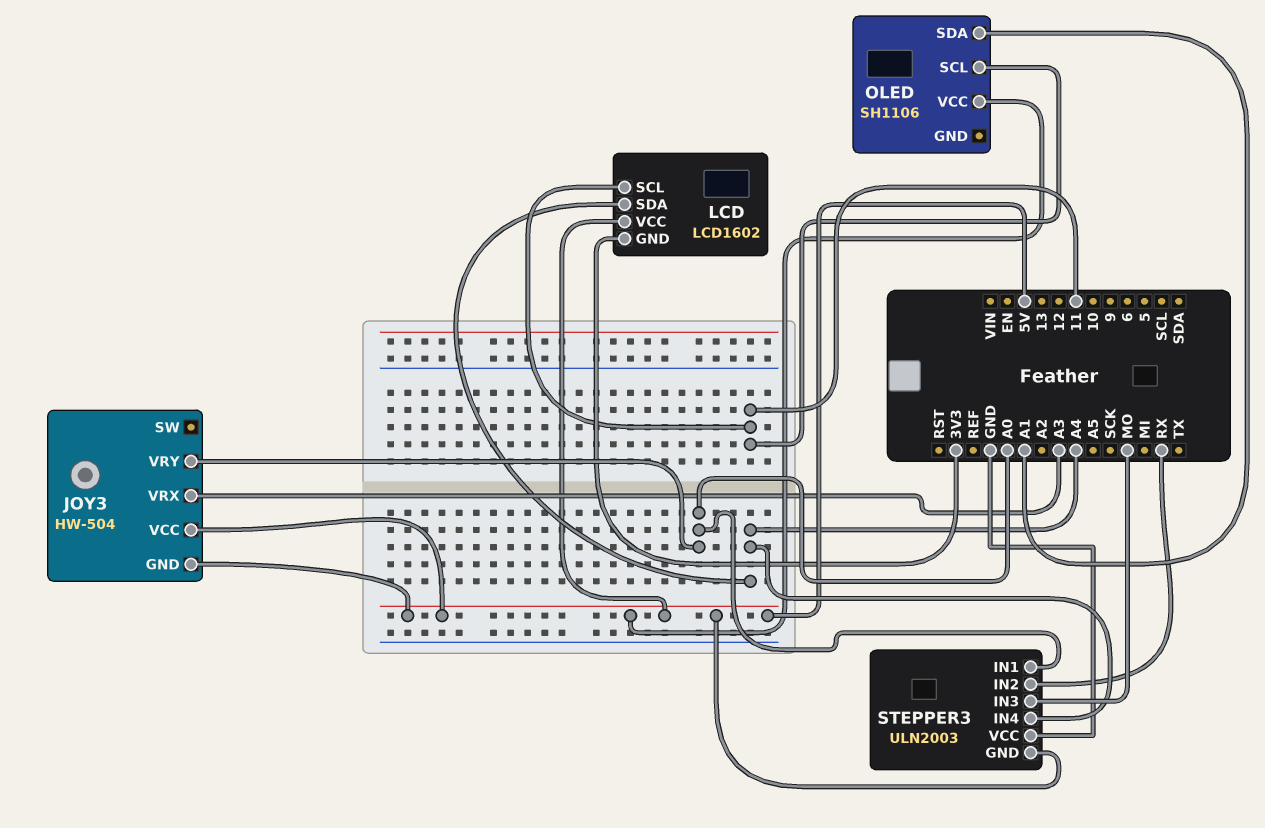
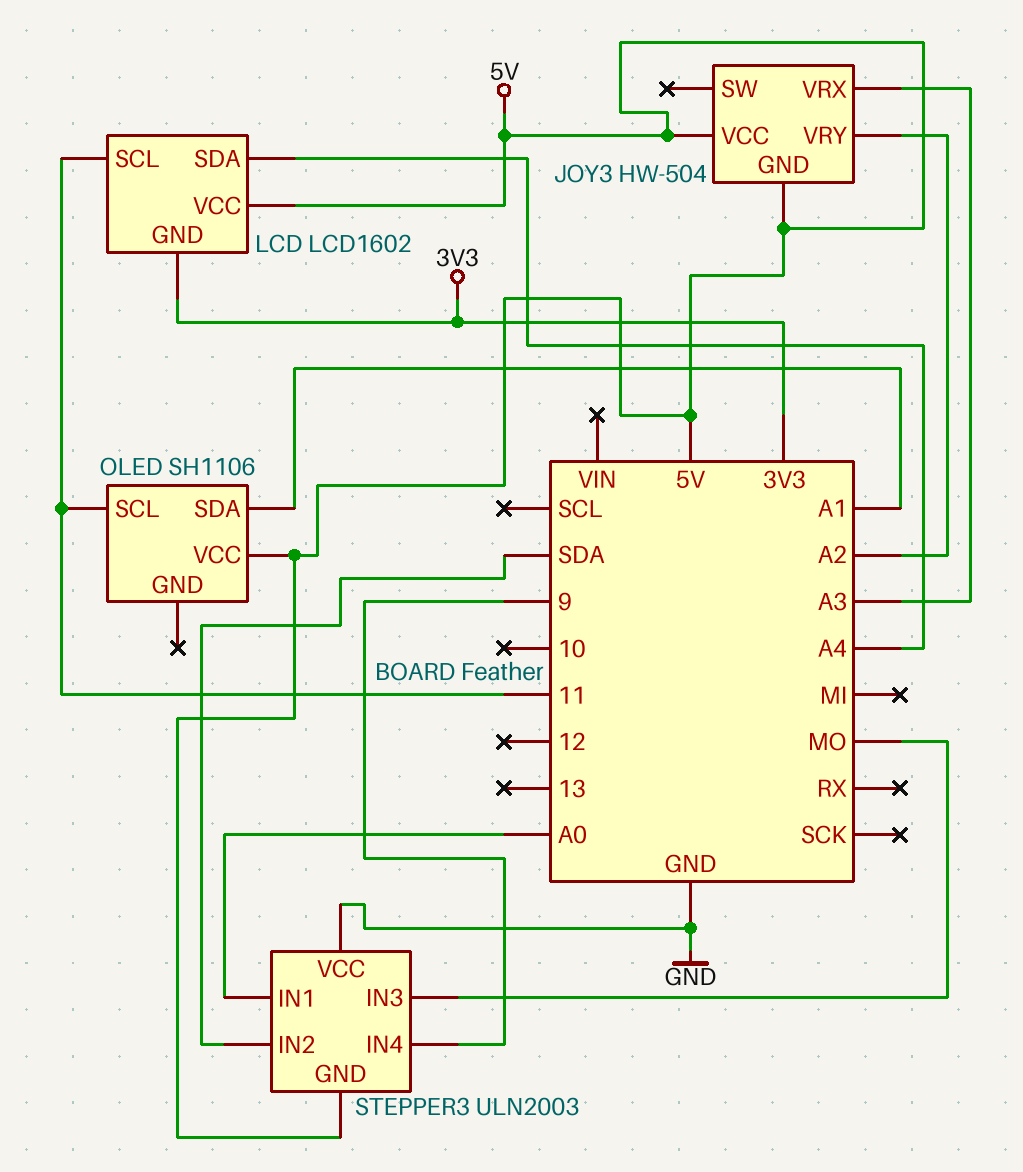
JOY3 pin VRY: A0 -> A2
STEPPER3 pin IN2: RX -> SDA
STEPPER3 pin IN4: A4 -> 9

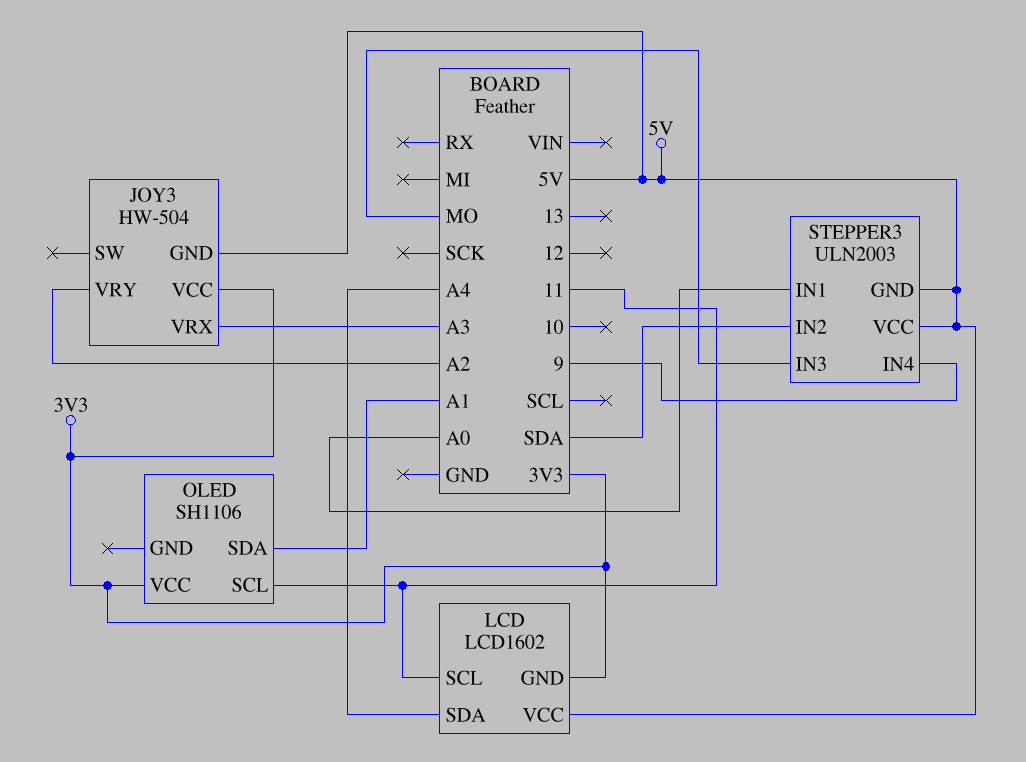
JOY3 pin VCC: 5V -> 3V3
OLED pin VCC: 5V -> 3V3
STEPPER3 pin VCC: GND -> 5V

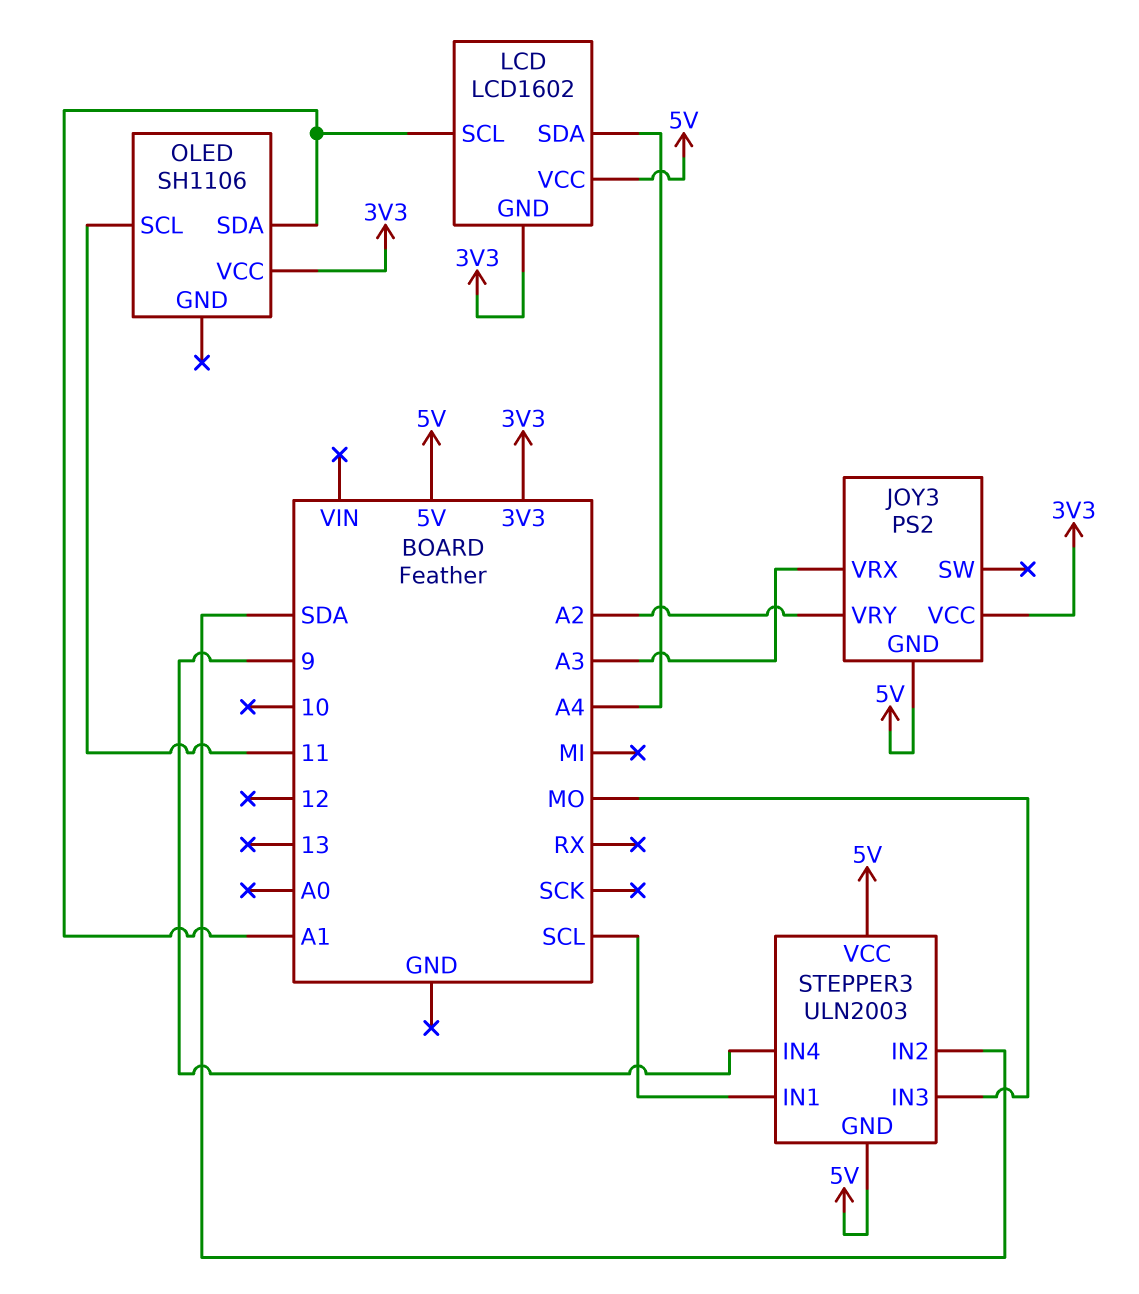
JOY3: HW-504 -> PS2
LCD pin SCL: 11 -> A1
STEPPER3 pin IN1: A0 -> SCL

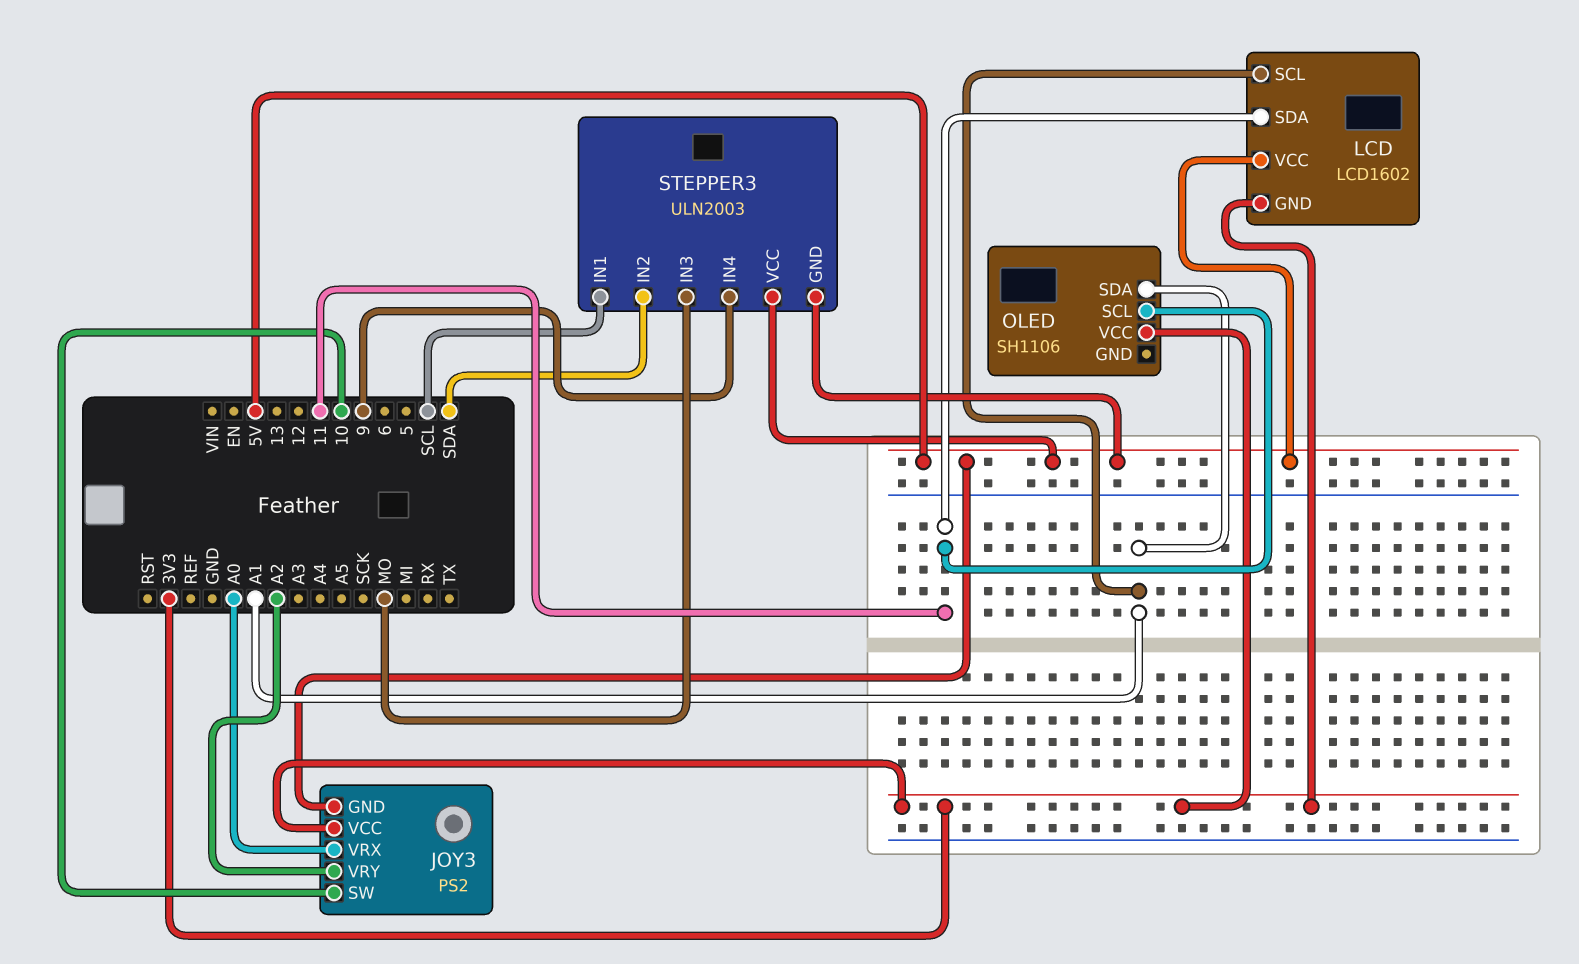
JOY3 pin SW: none -> 10
JOY3 pin VRX: A3 -> A0
LCD pin SDA: A4 -> 11

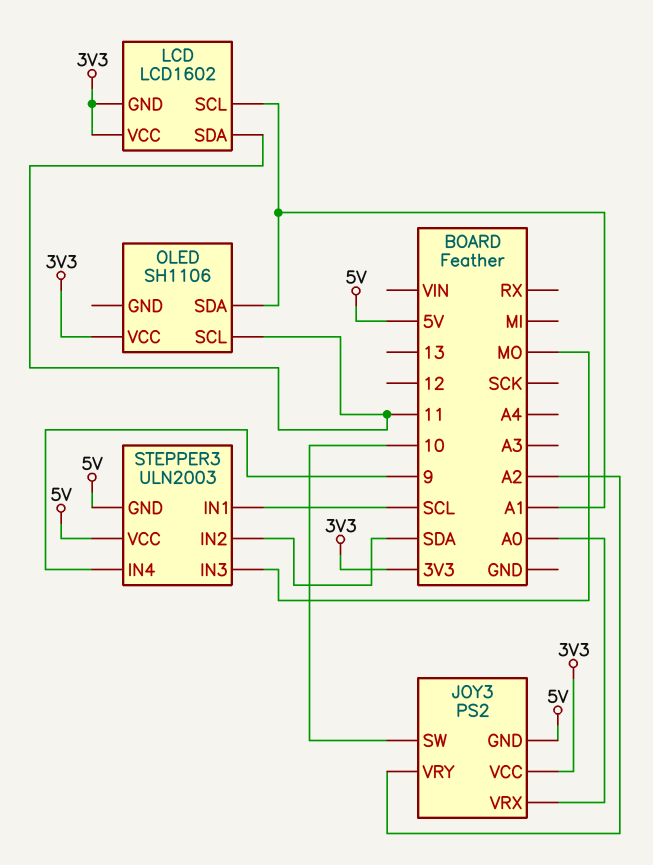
LCD pin VCC: 5V -> 3V3

